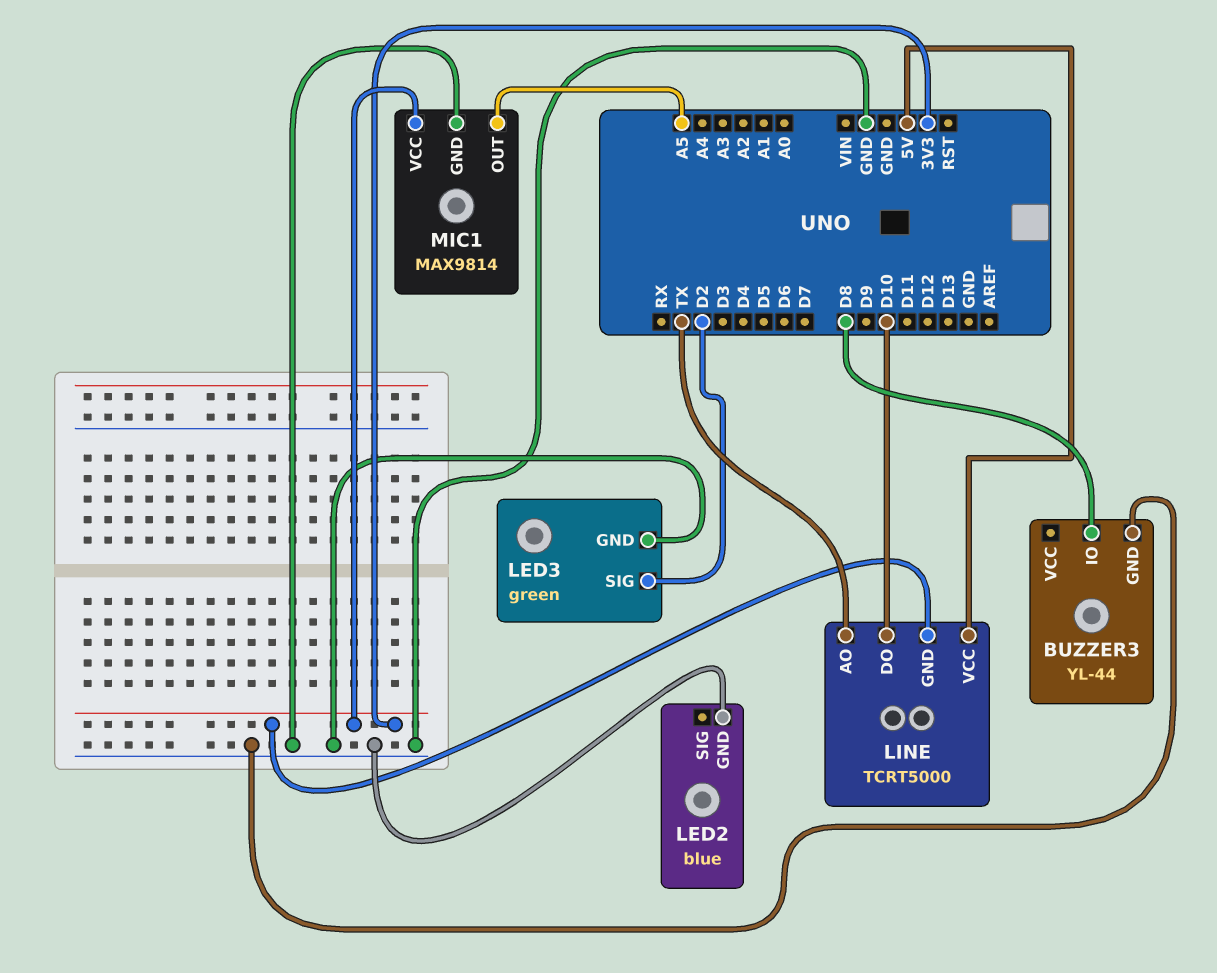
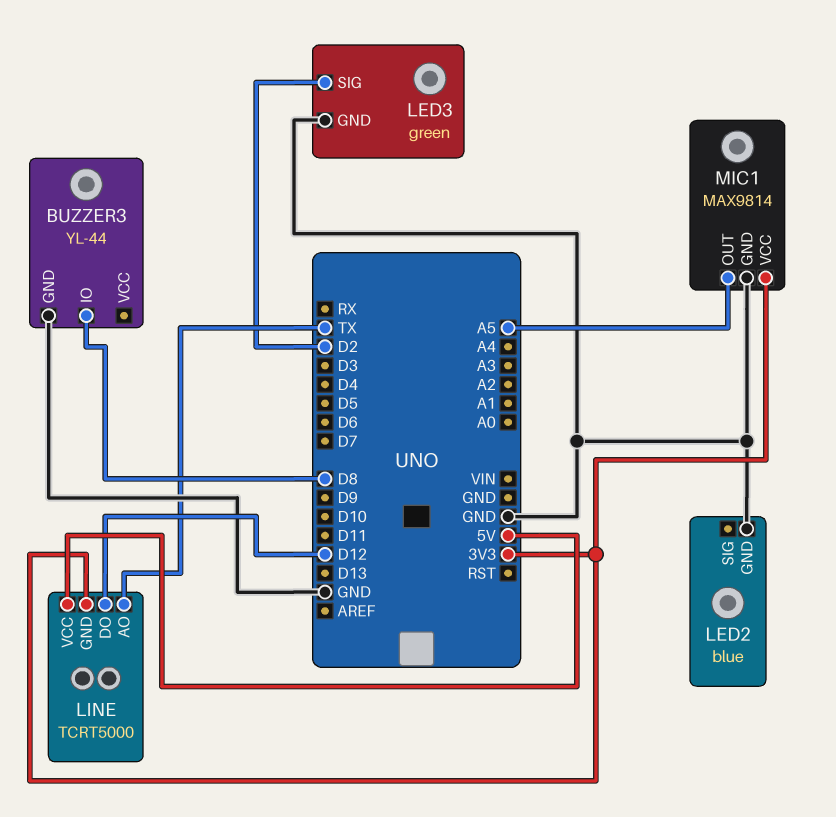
LINE pin DO: D10 -> D12

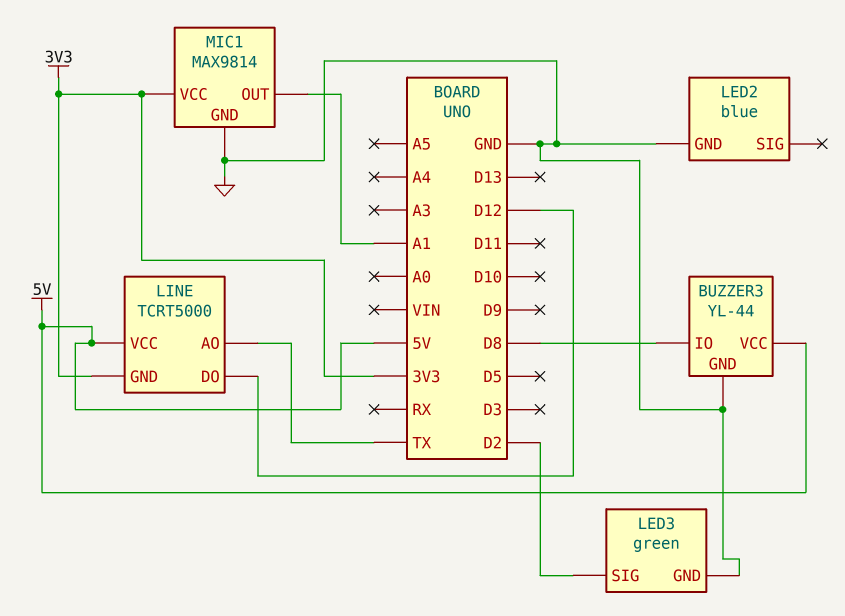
BUZZER3 pin VCC: none -> 5V
MIC1 pin OUT: A5 -> A1

